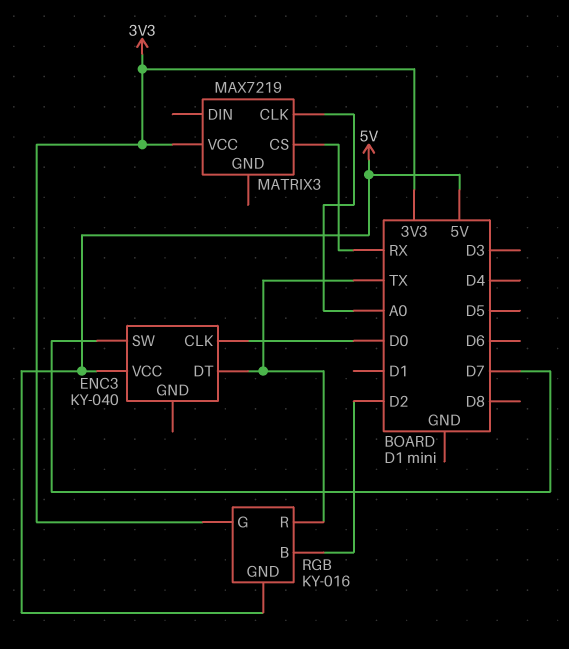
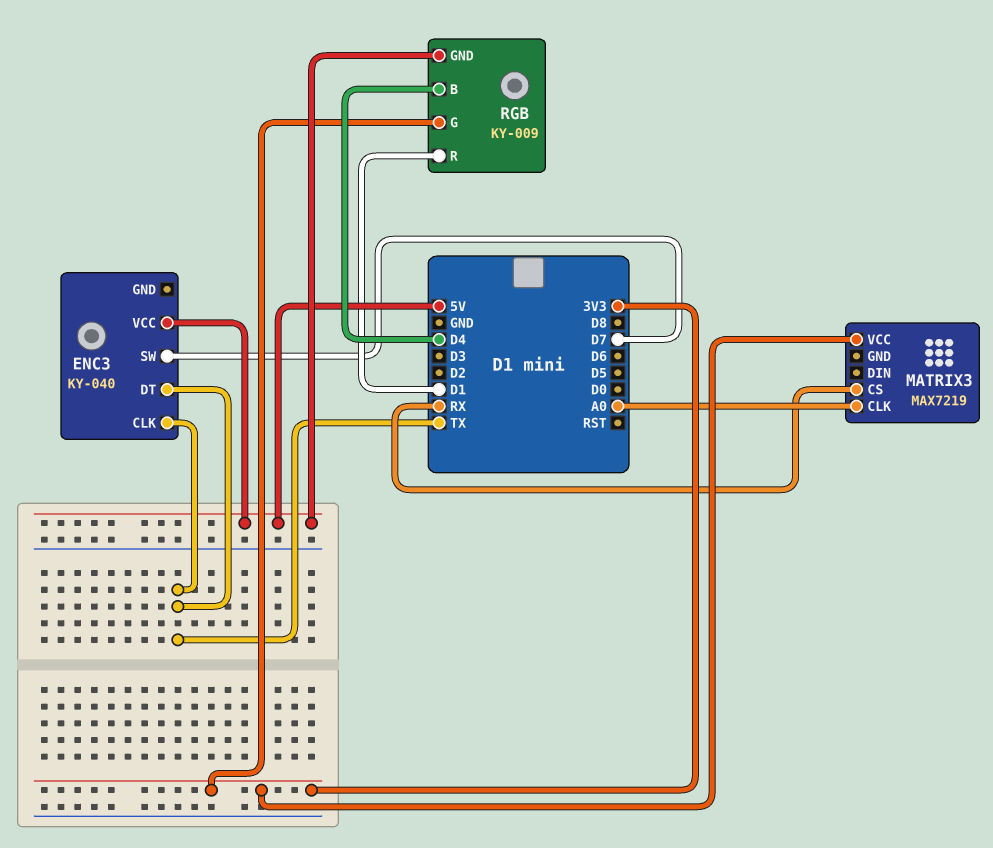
ENC3 pin CLK: D0 -> TX
RGB: KY-016 -> KY-009
RGB pin B: D2 -> D4
RGB pin R: TX -> D1

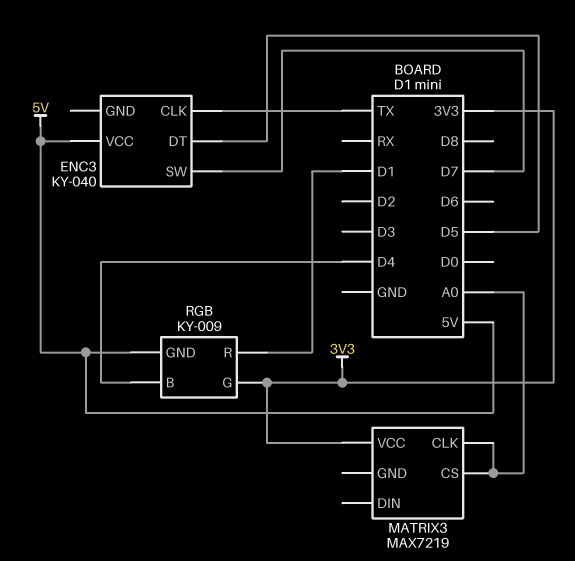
ENC3 pin DT: TX -> D5
MATRIX3 pin CS: RX -> A0

